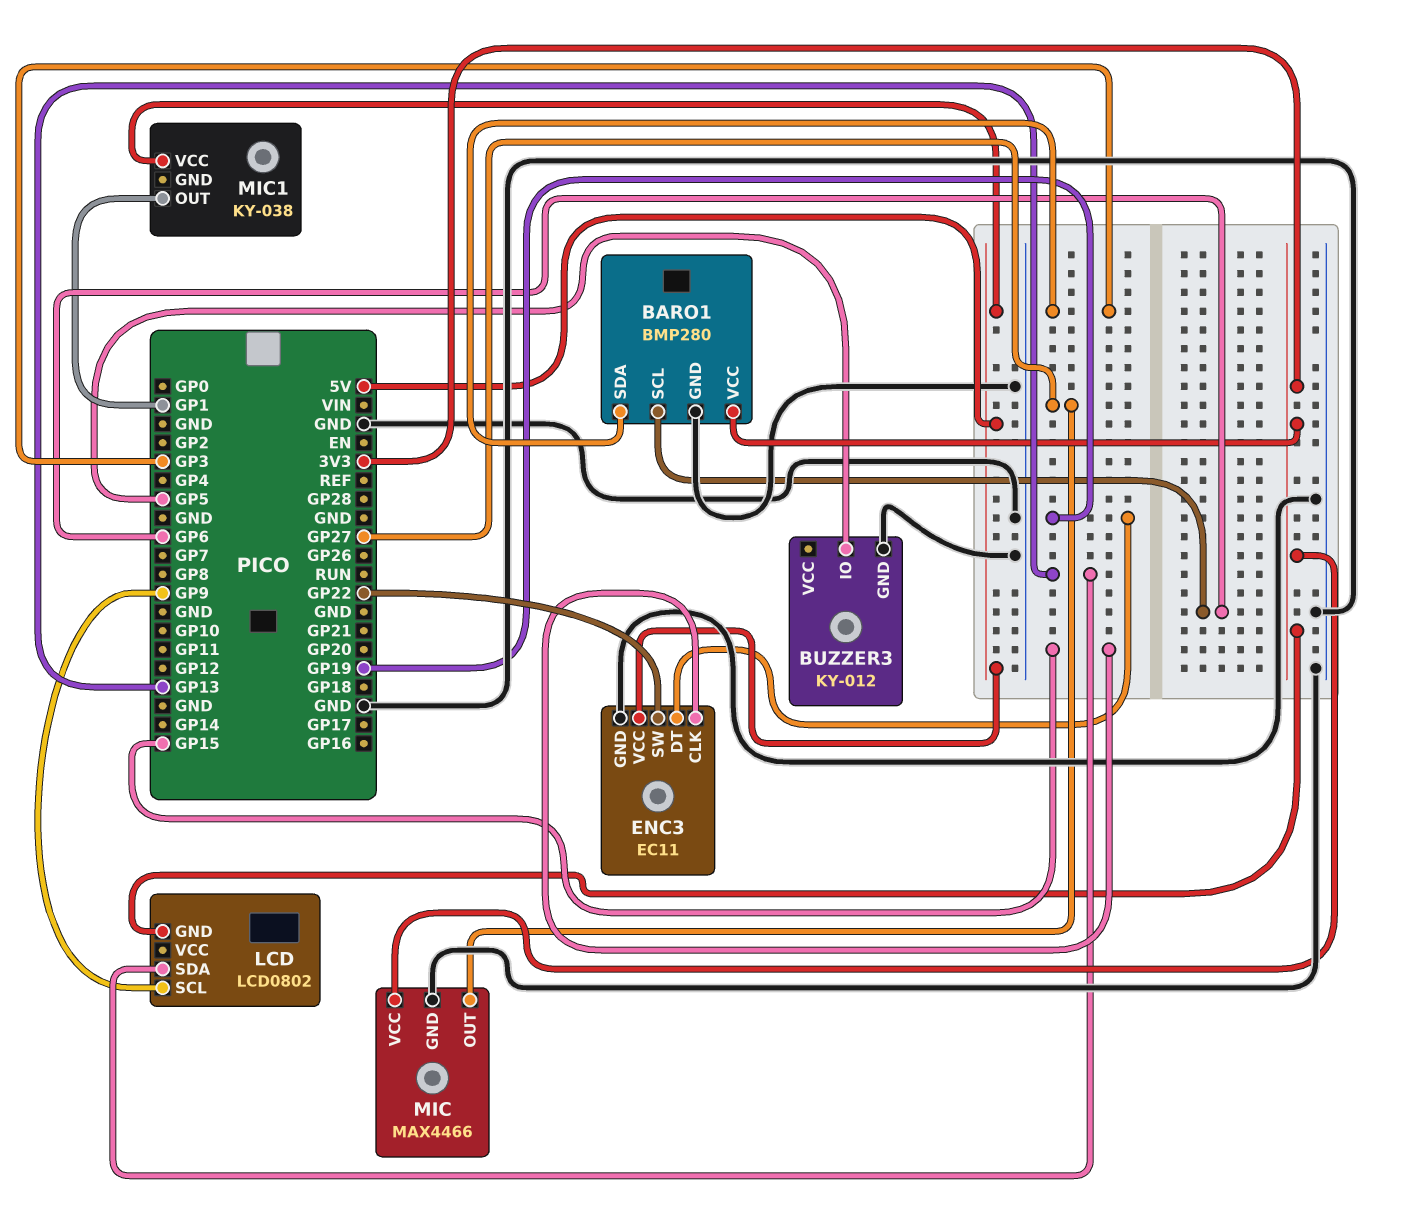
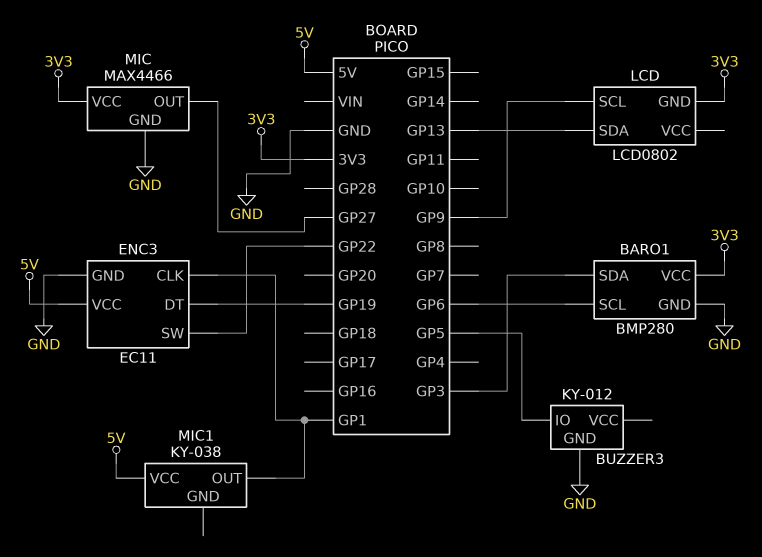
ENC3 pin CLK: GP15 -> GP1

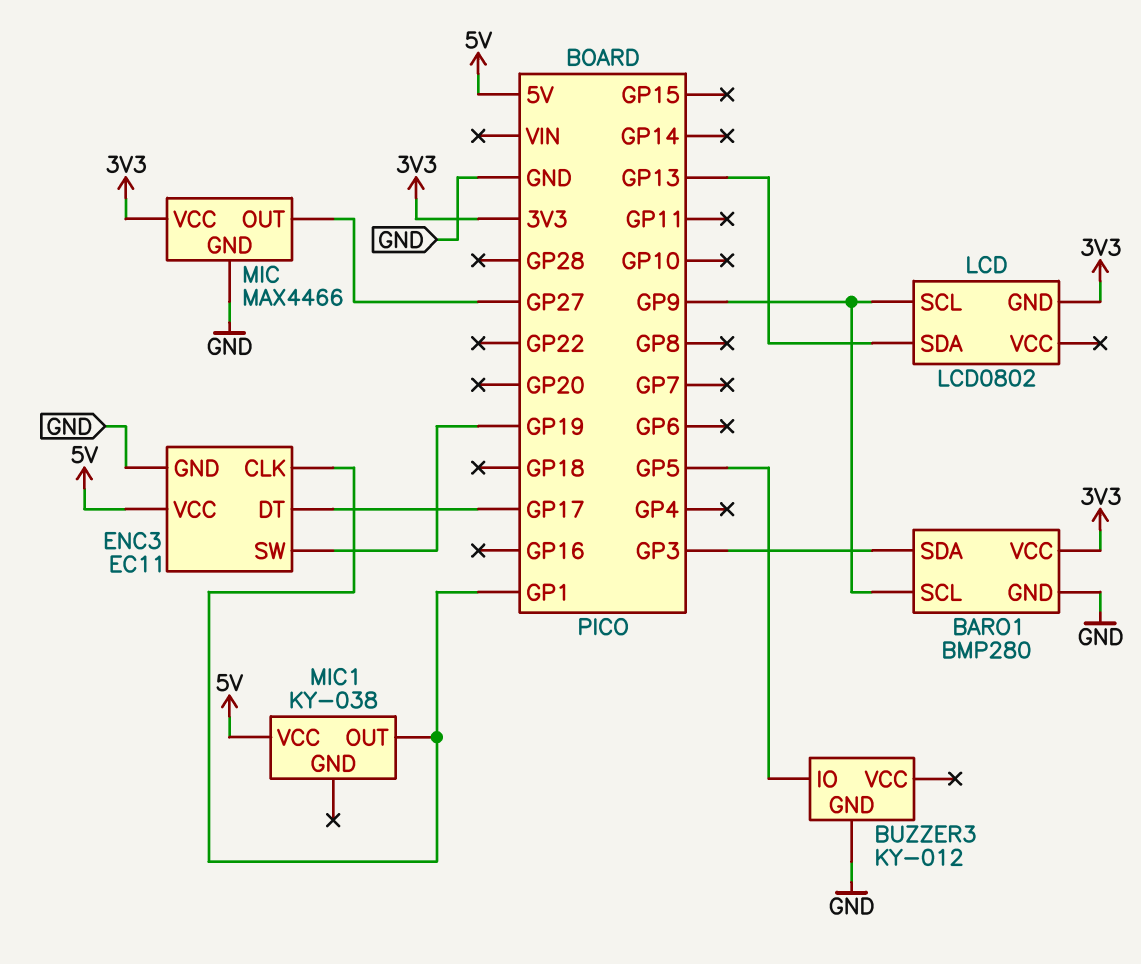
BARO1 pin SCL: GP6 -> GP9
ENC3 pin DT: GP19 -> GP17
ENC3 pin SW: GP22 -> GP19

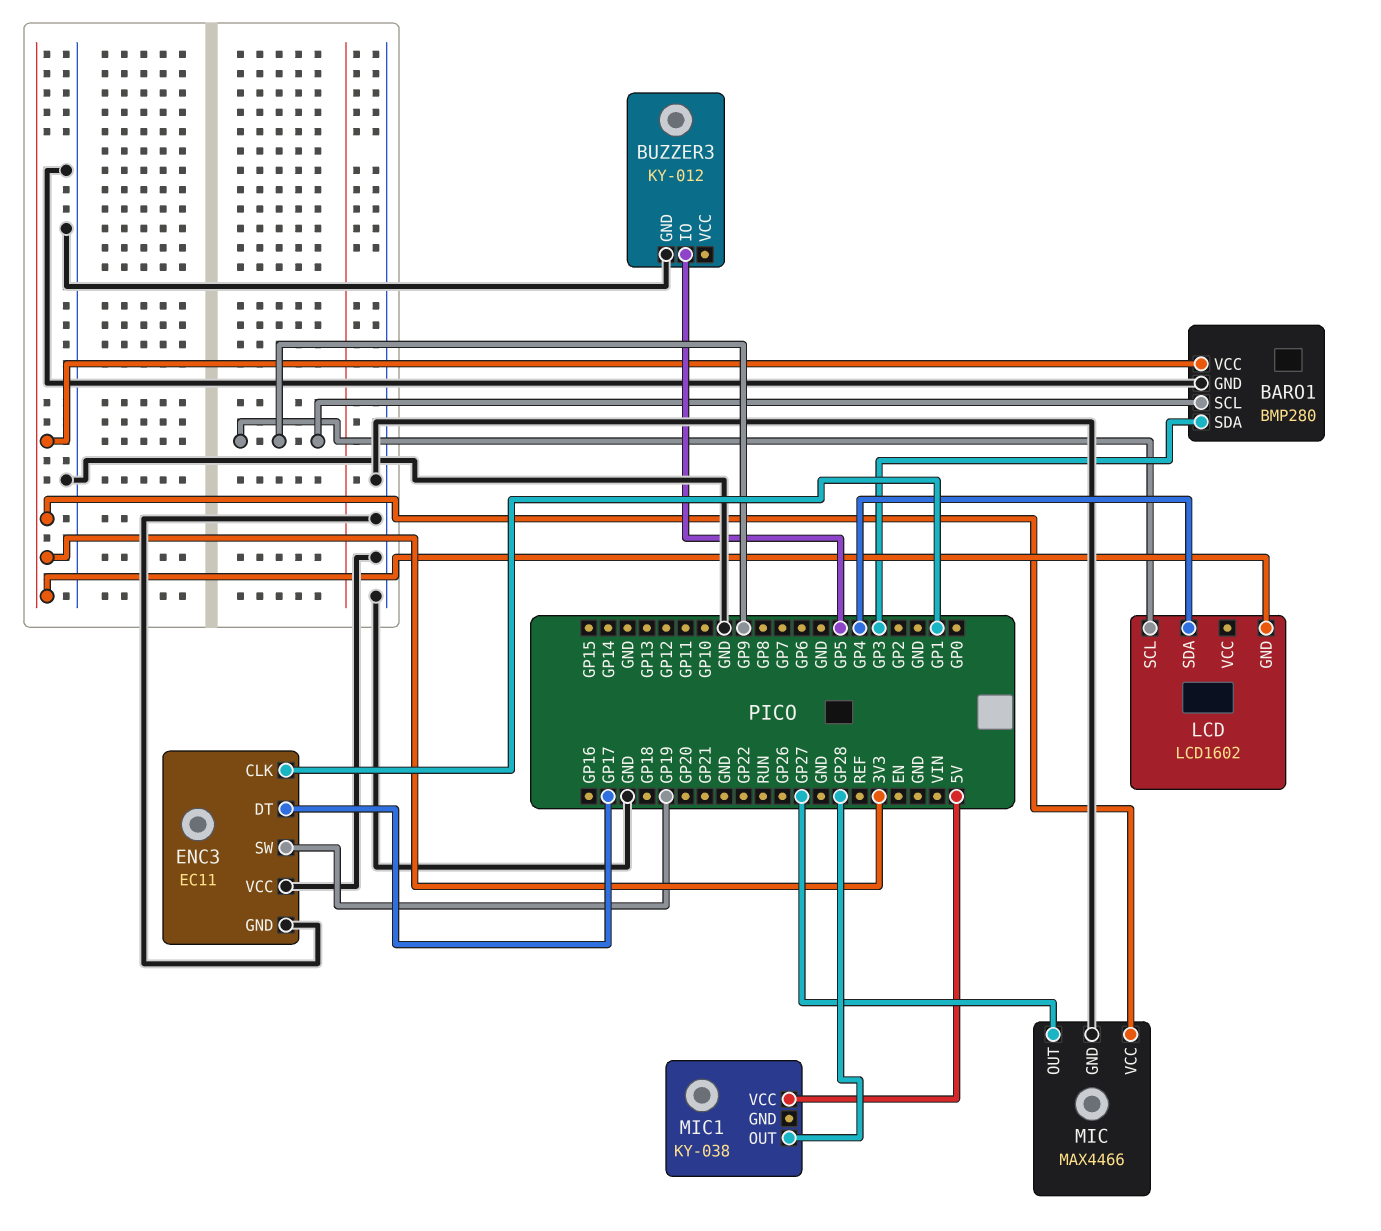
ENC3 pin VCC: 5V -> GND
LCD: LCD0802 -> LCD1602
LCD pin SDA: GP13 -> GP4
MIC1 pin OUT: GP1 -> GP28

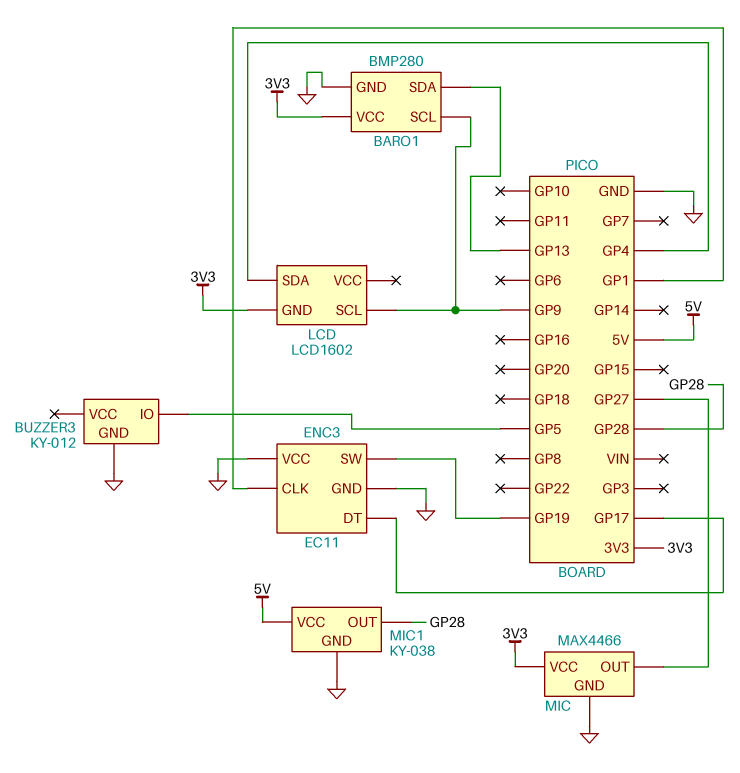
BARO1 pin SDA: GP3 -> GP13
MIC1 pin GND: none -> GND

